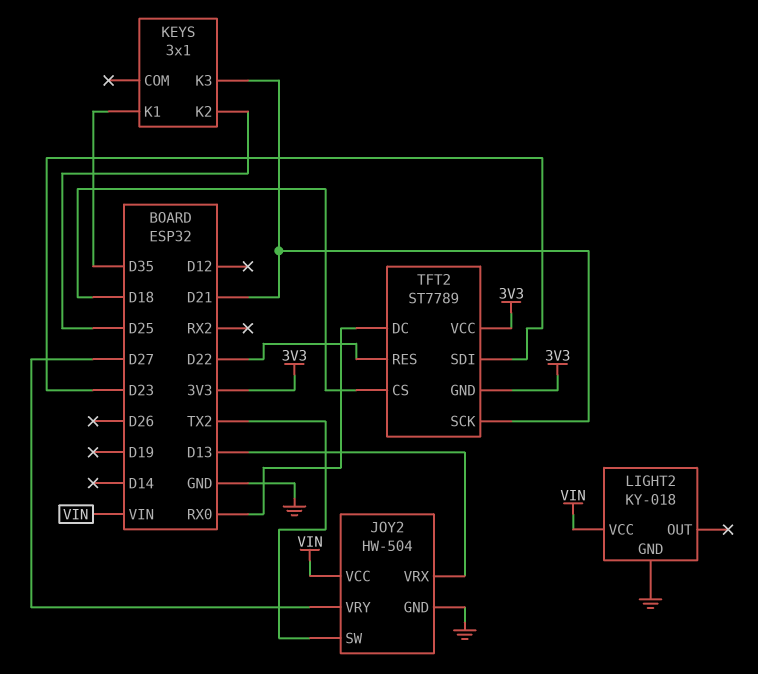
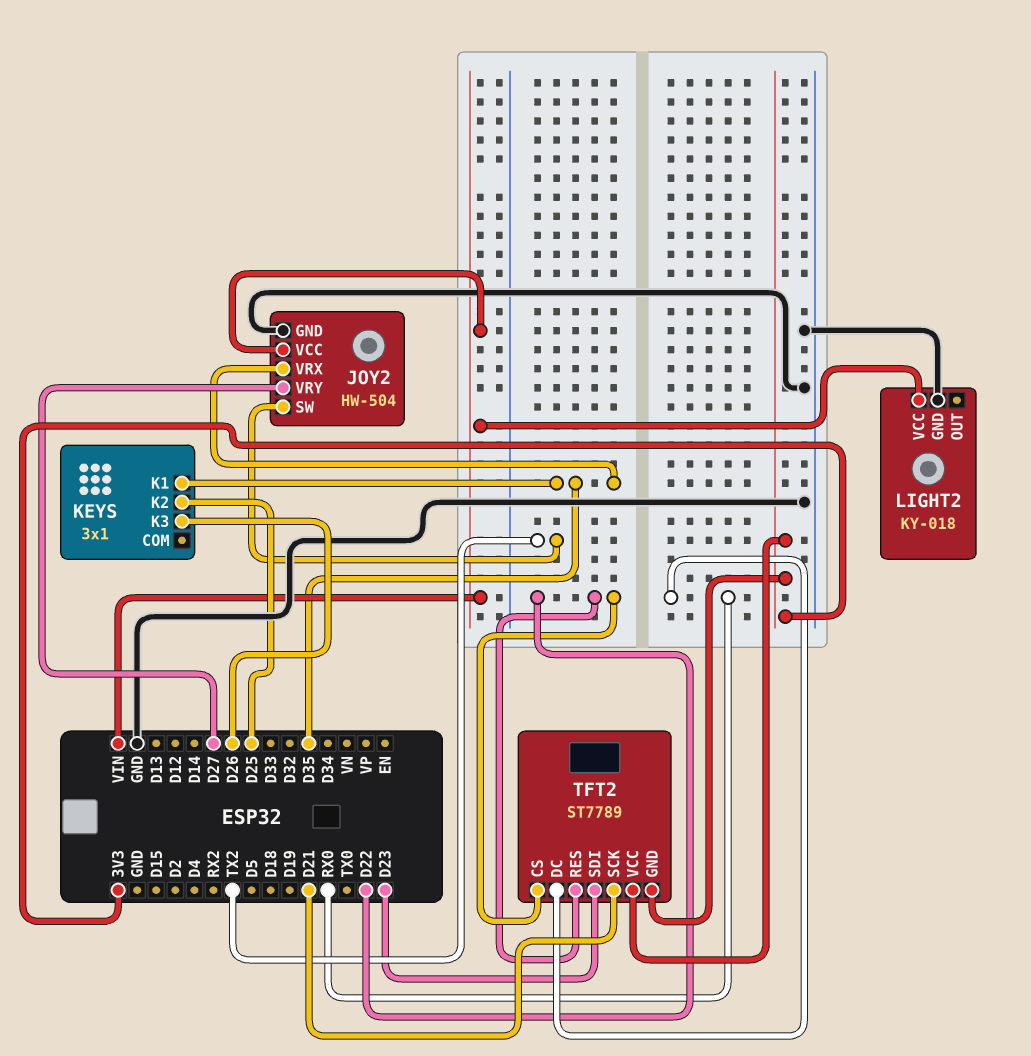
JOY2 pin VRX: D13 -> D35
KEYS pin K3: D21 -> D26
TFT2 pin CS: D18 -> D22

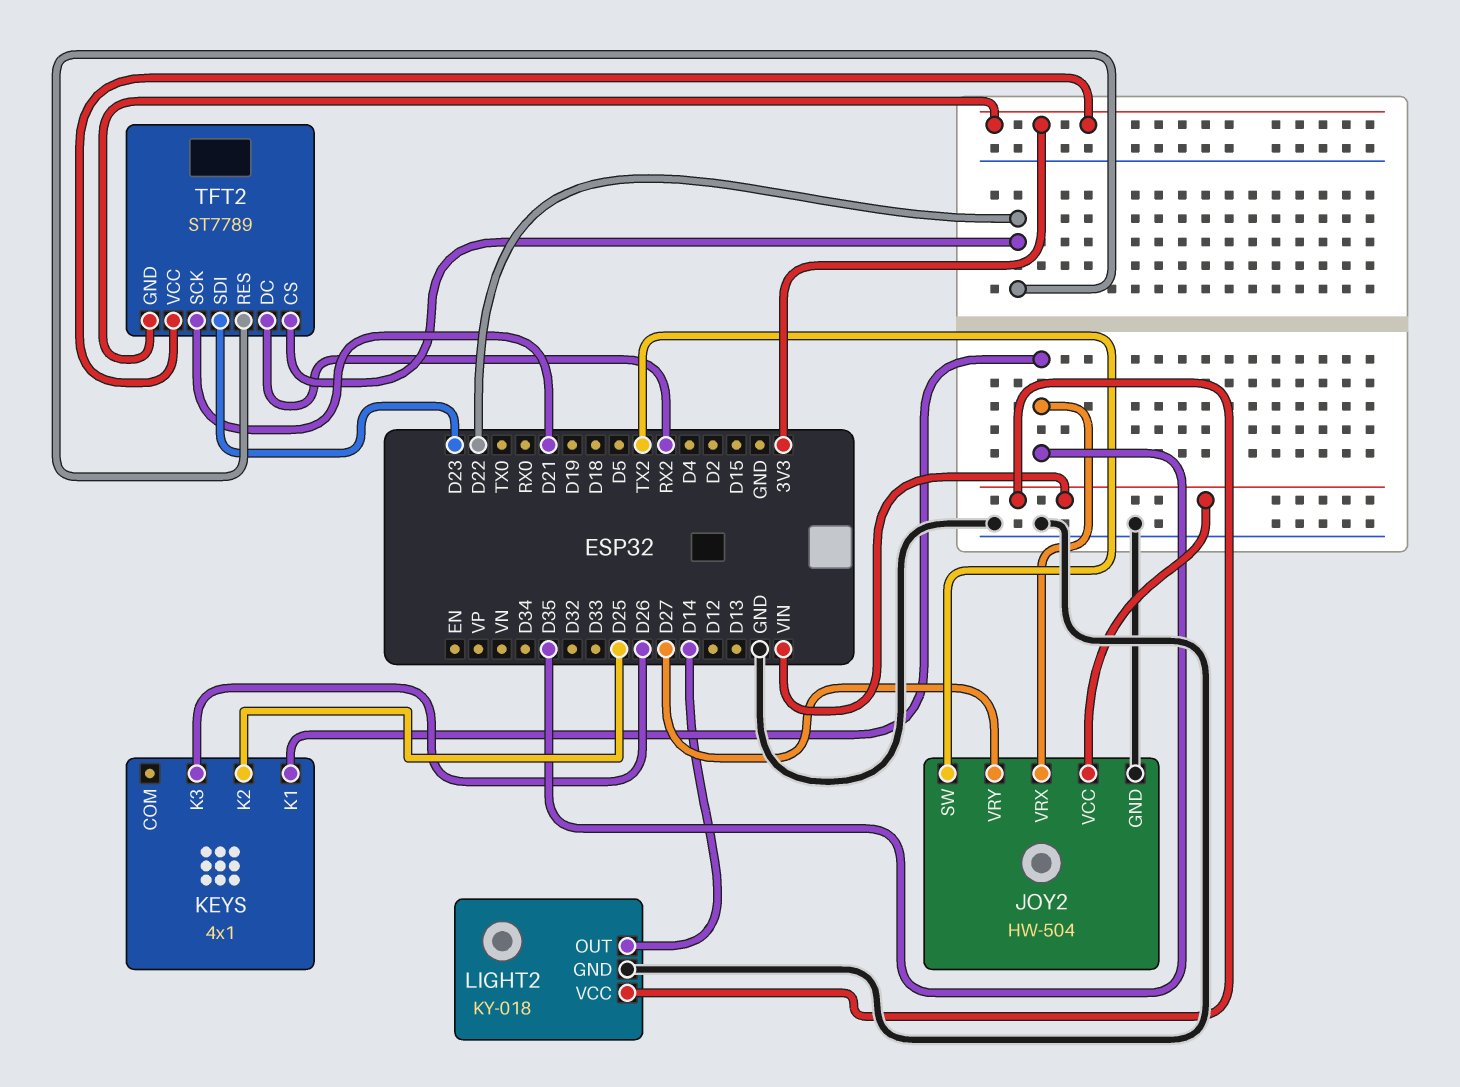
KEYS: 3x1 -> 4x1
LIGHT2 pin OUT: none -> D14
TFT2 pin DC: RX0 -> RX2

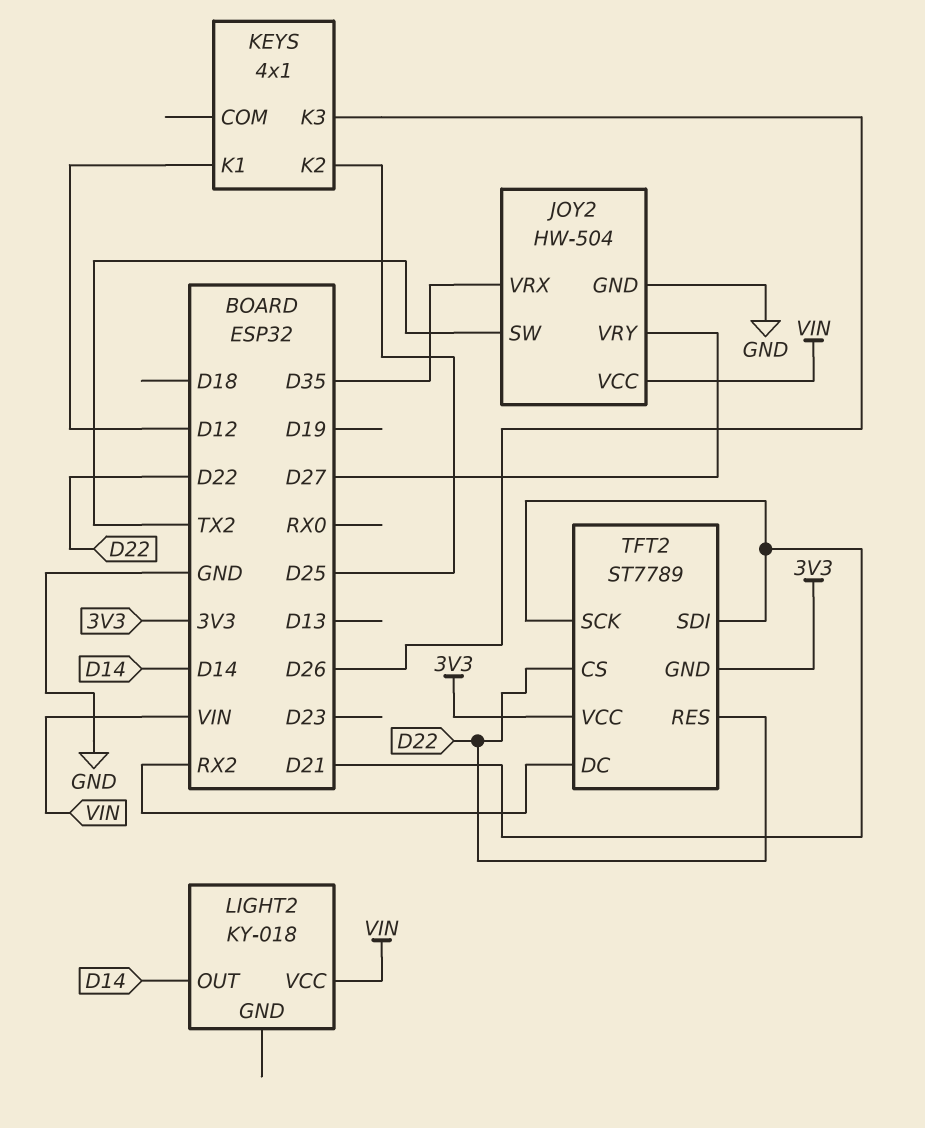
KEYS pin K1: D35 -> D12
LIGHT2 pin GND: GND -> none
TFT2 pin SDI: D23 -> D21

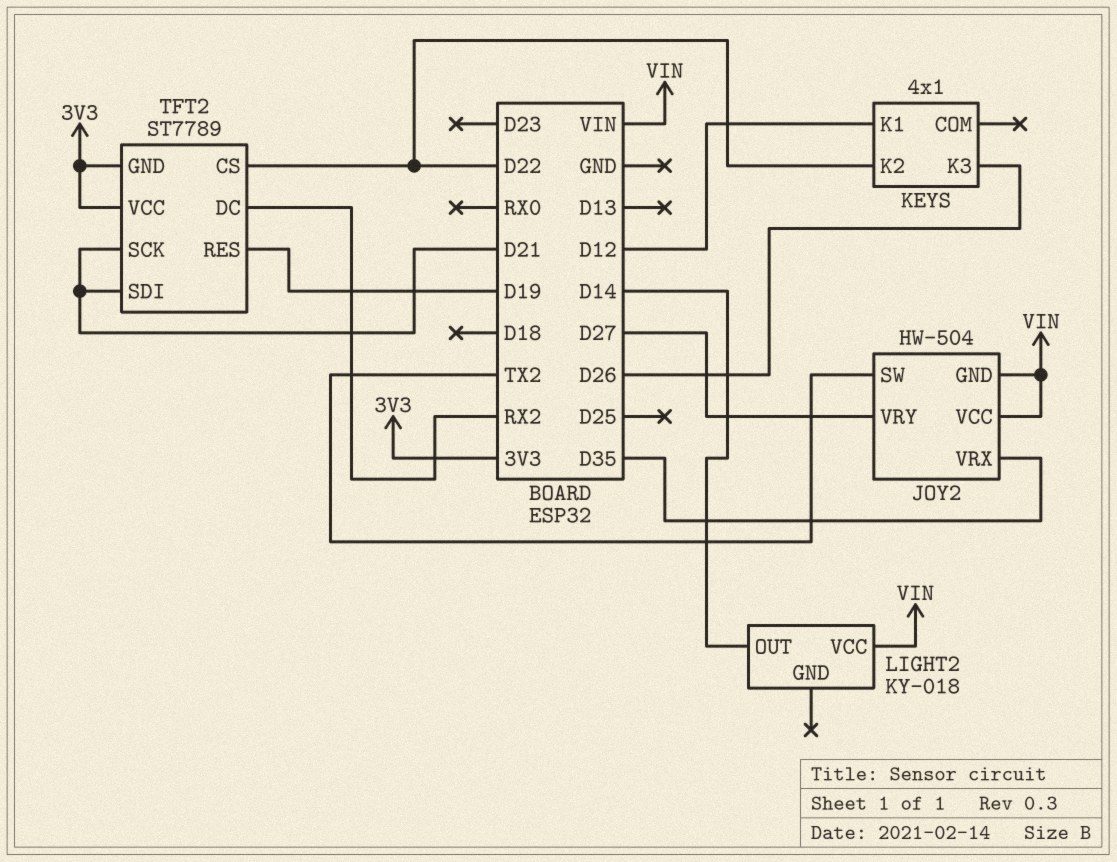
JOY2 pin GND: GND -> VIN
KEYS pin K2: D25 -> D22
TFT2 pin RES: D22 -> D19

